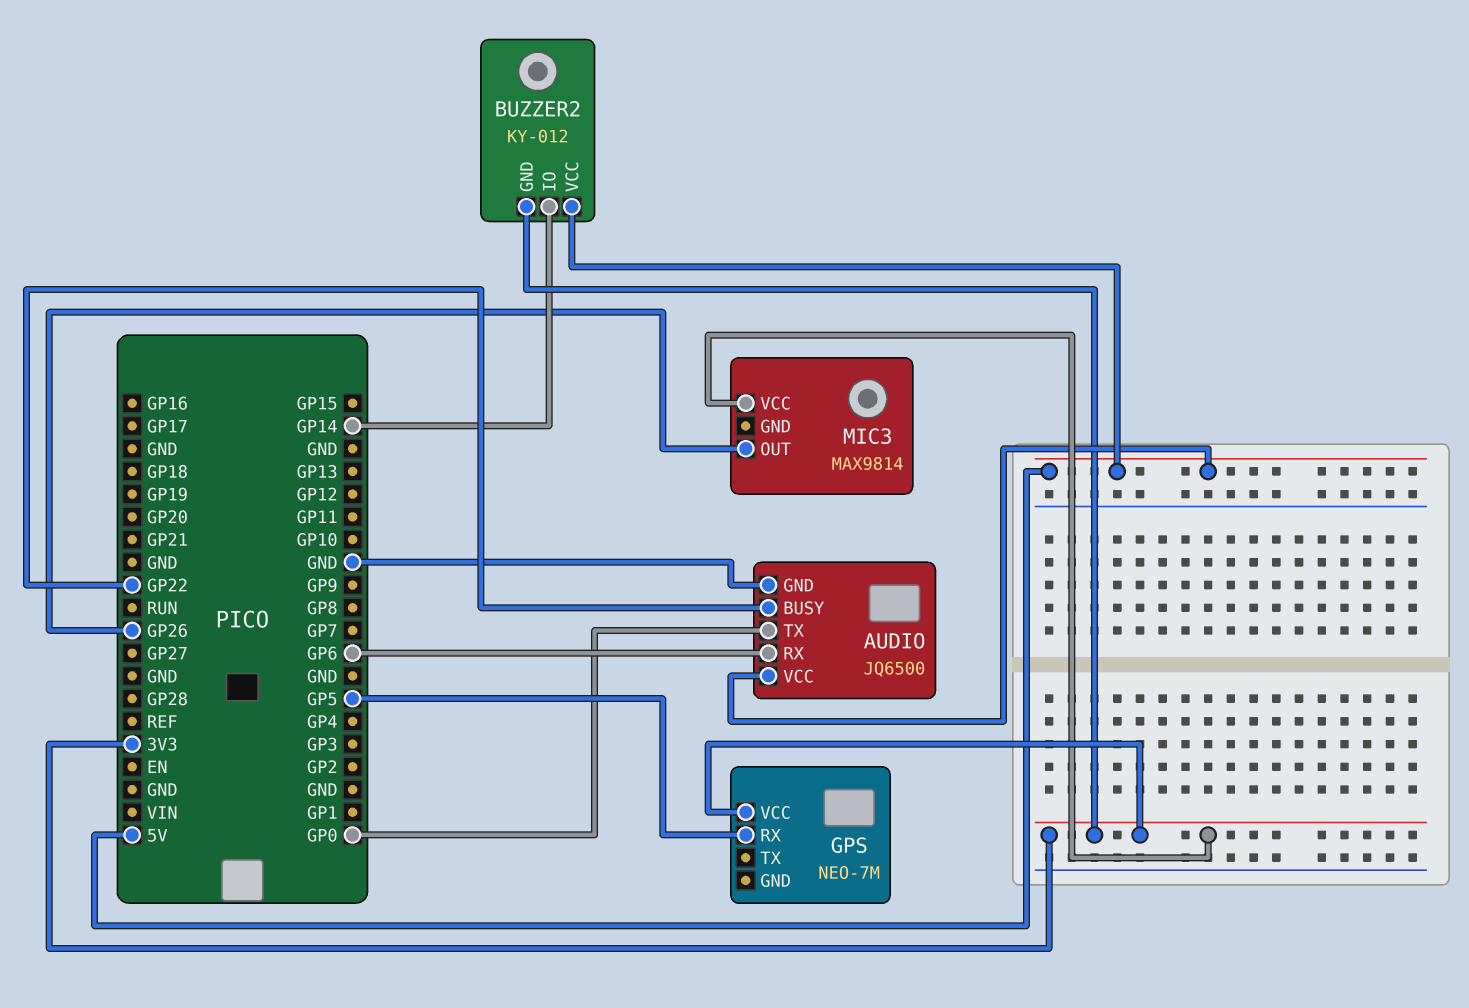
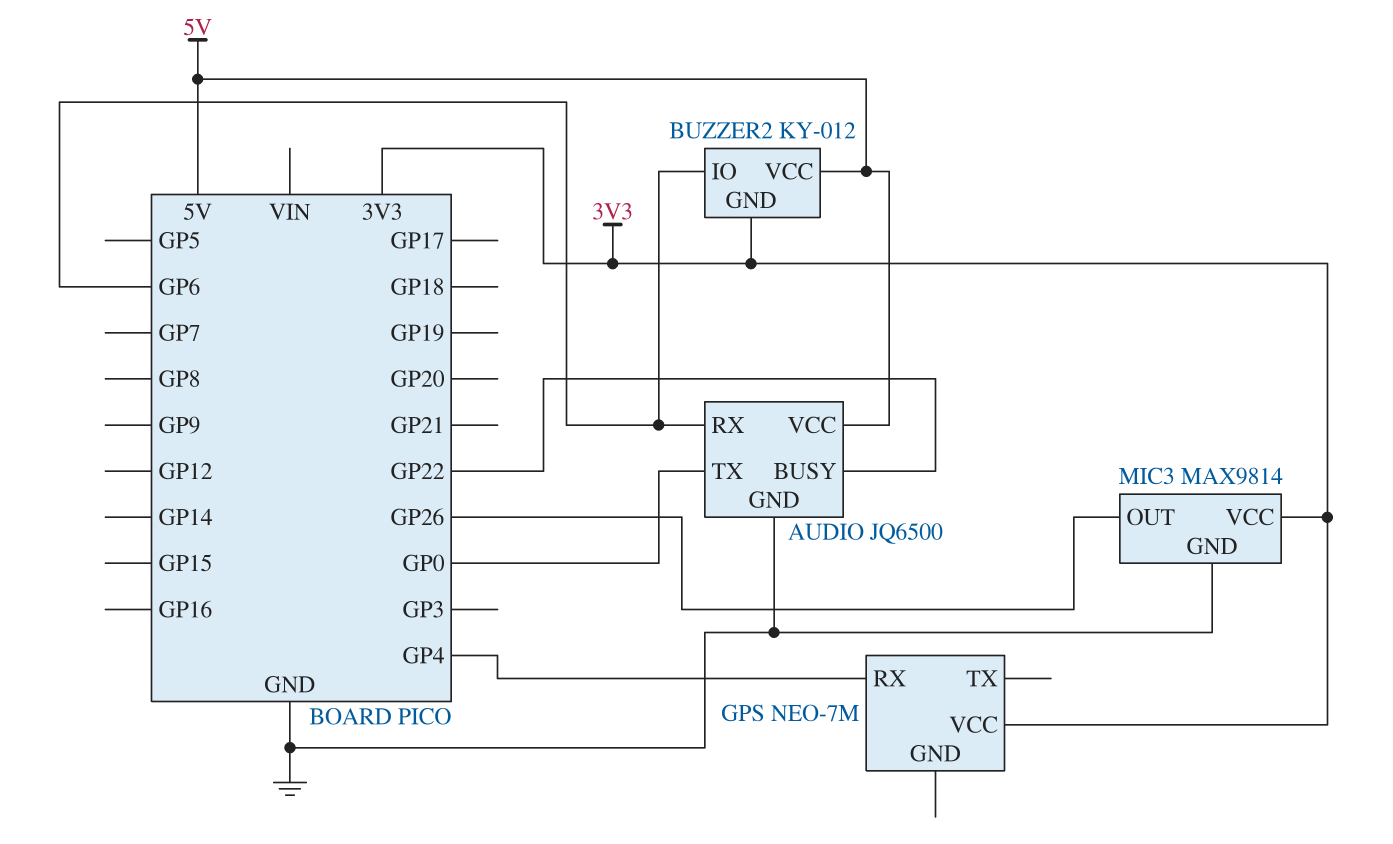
BUZZER2 pin IO: GP14 -> GP6
GPS pin RX: GP5 -> GP4
MIC3 pin GND: none -> GND

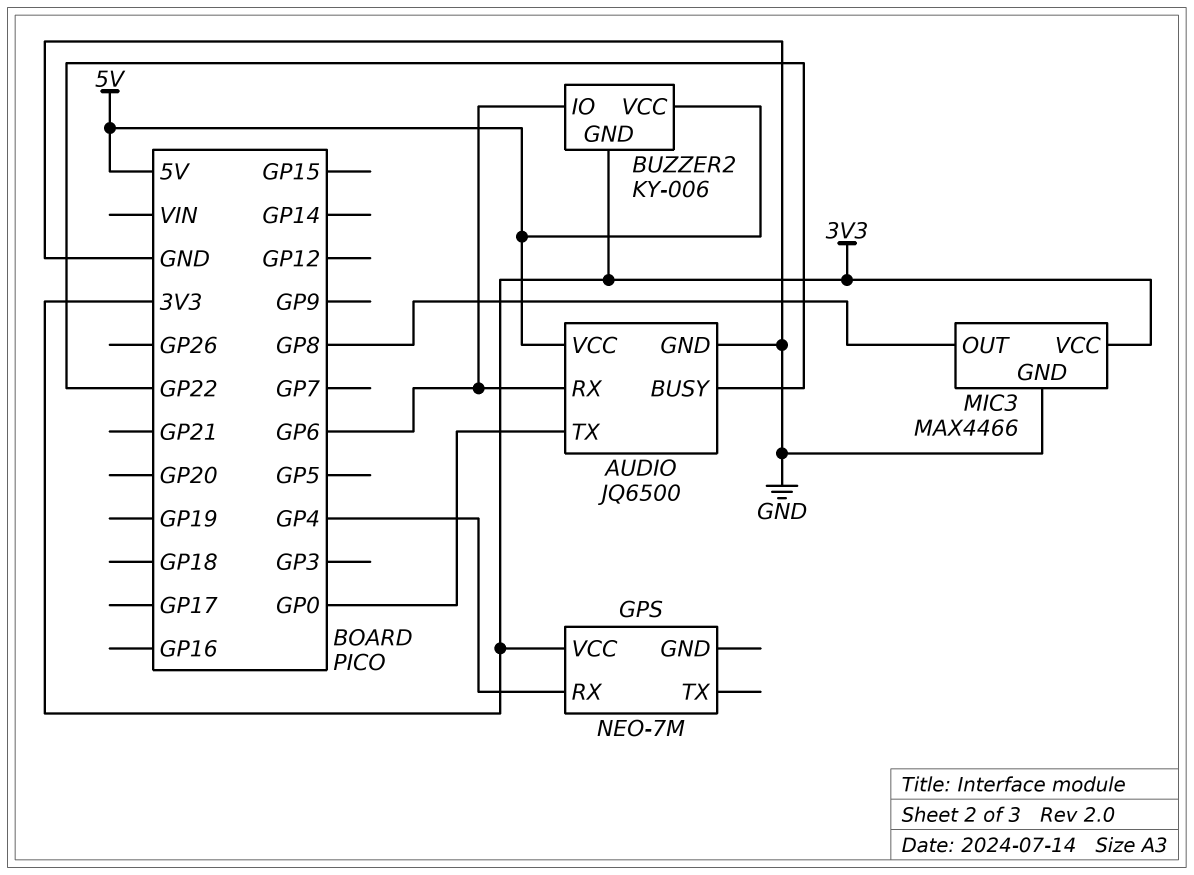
BUZZER2: KY-012 -> KY-006
MIC3: MAX9814 -> MAX4466
MIC3 pin OUT: GP26 -> GP8

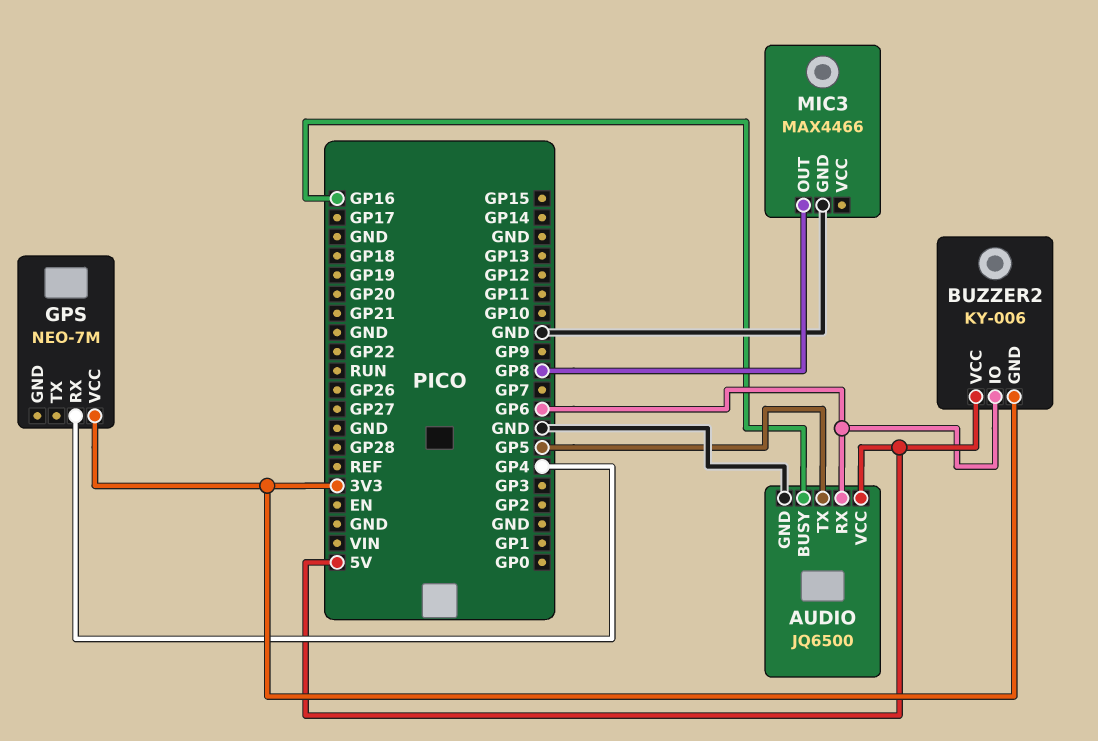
AUDIO pin BUSY: GP22 -> GP16
AUDIO pin TX: GP0 -> GP5
MIC3 pin VCC: 3V3 -> none

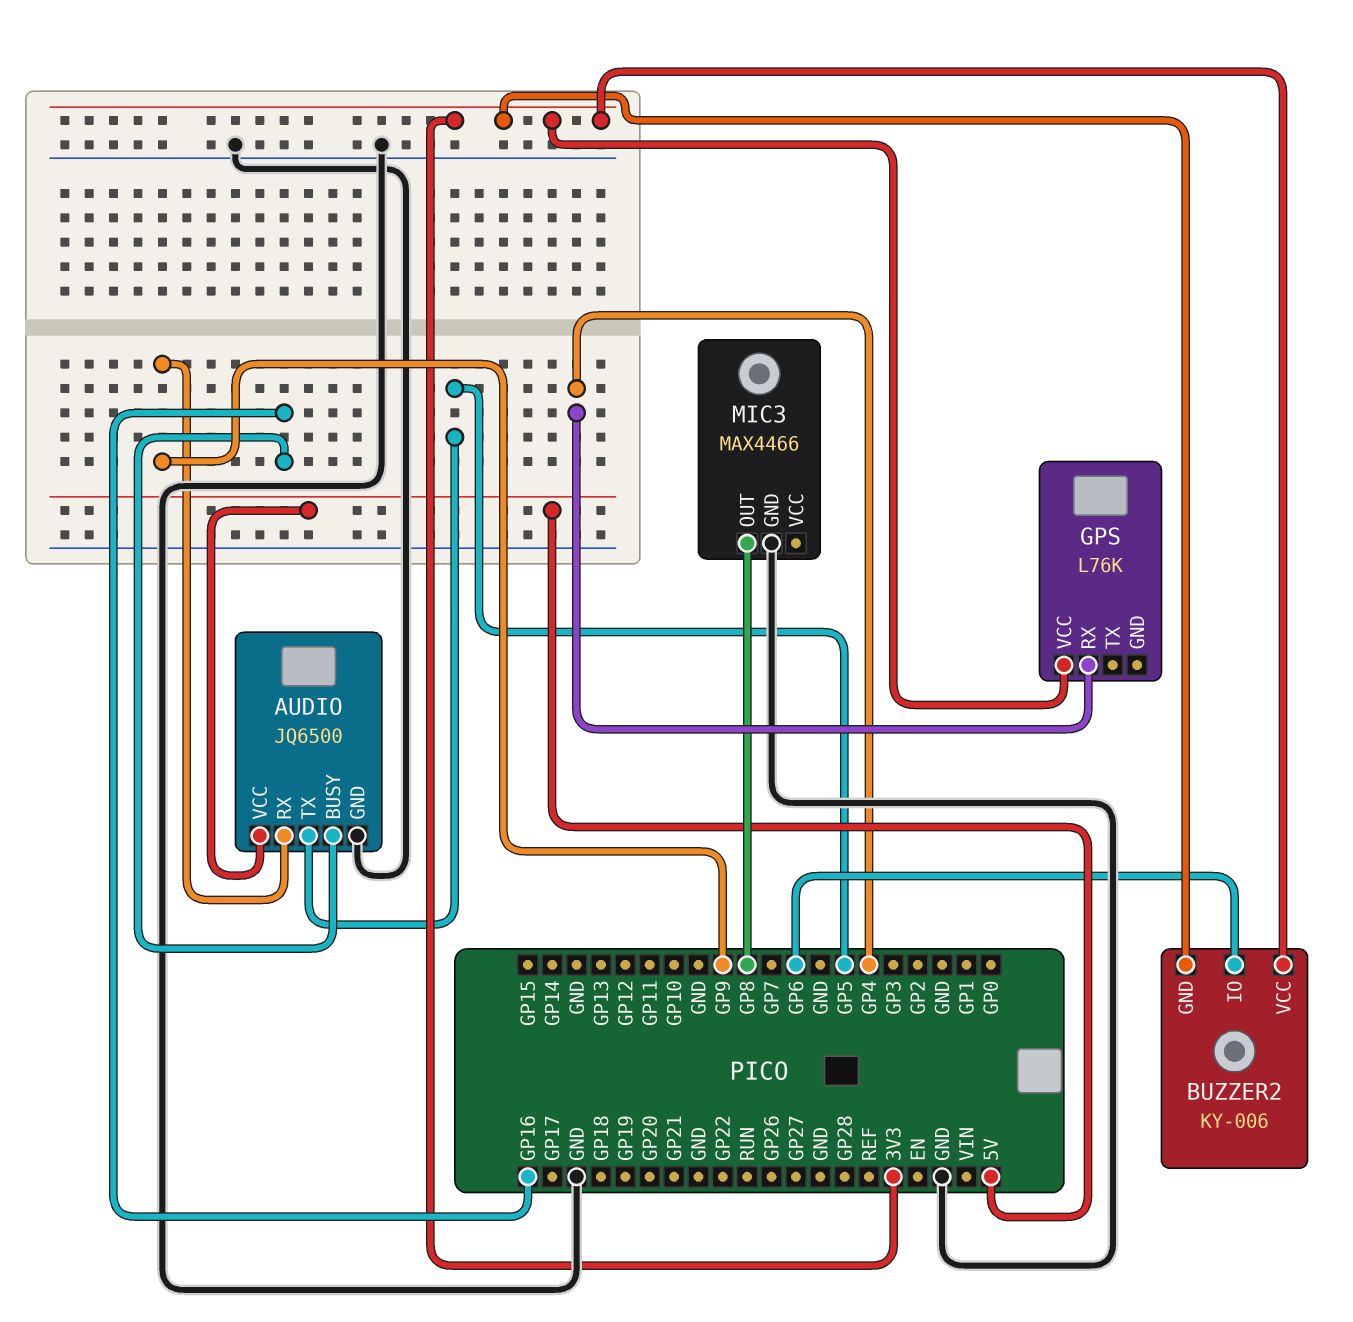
AUDIO pin RX: GP6 -> GP9
BUZZER2 pin VCC: 5V -> 3V3
GPS: NEO-7M -> L76K

